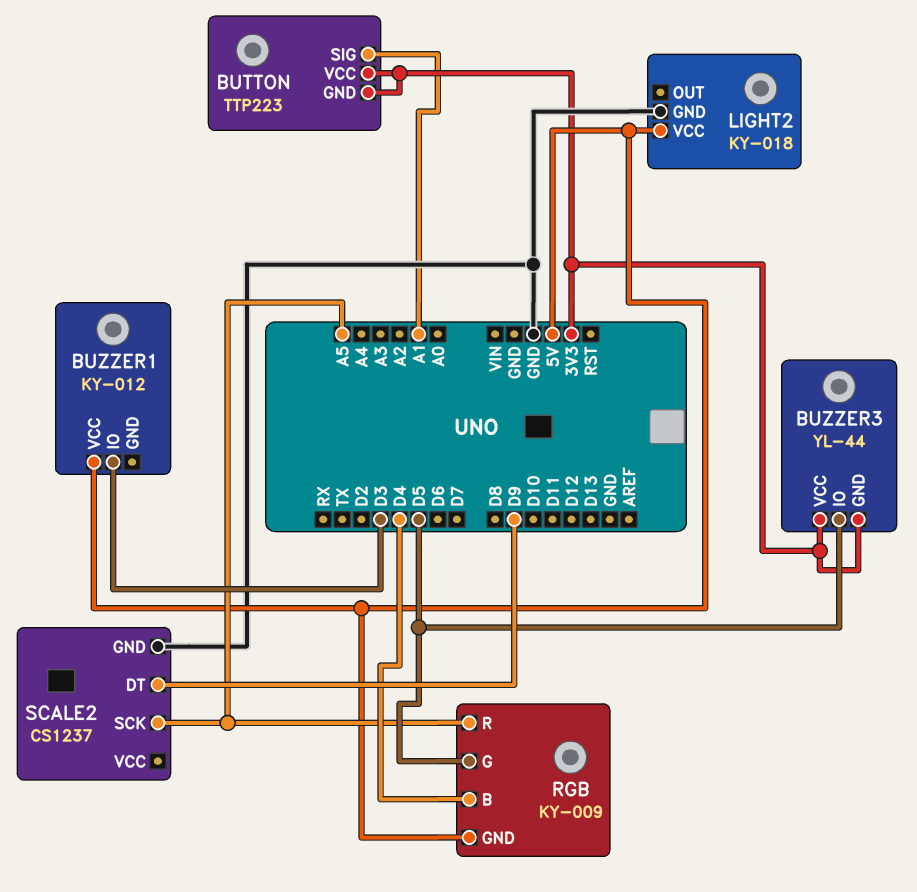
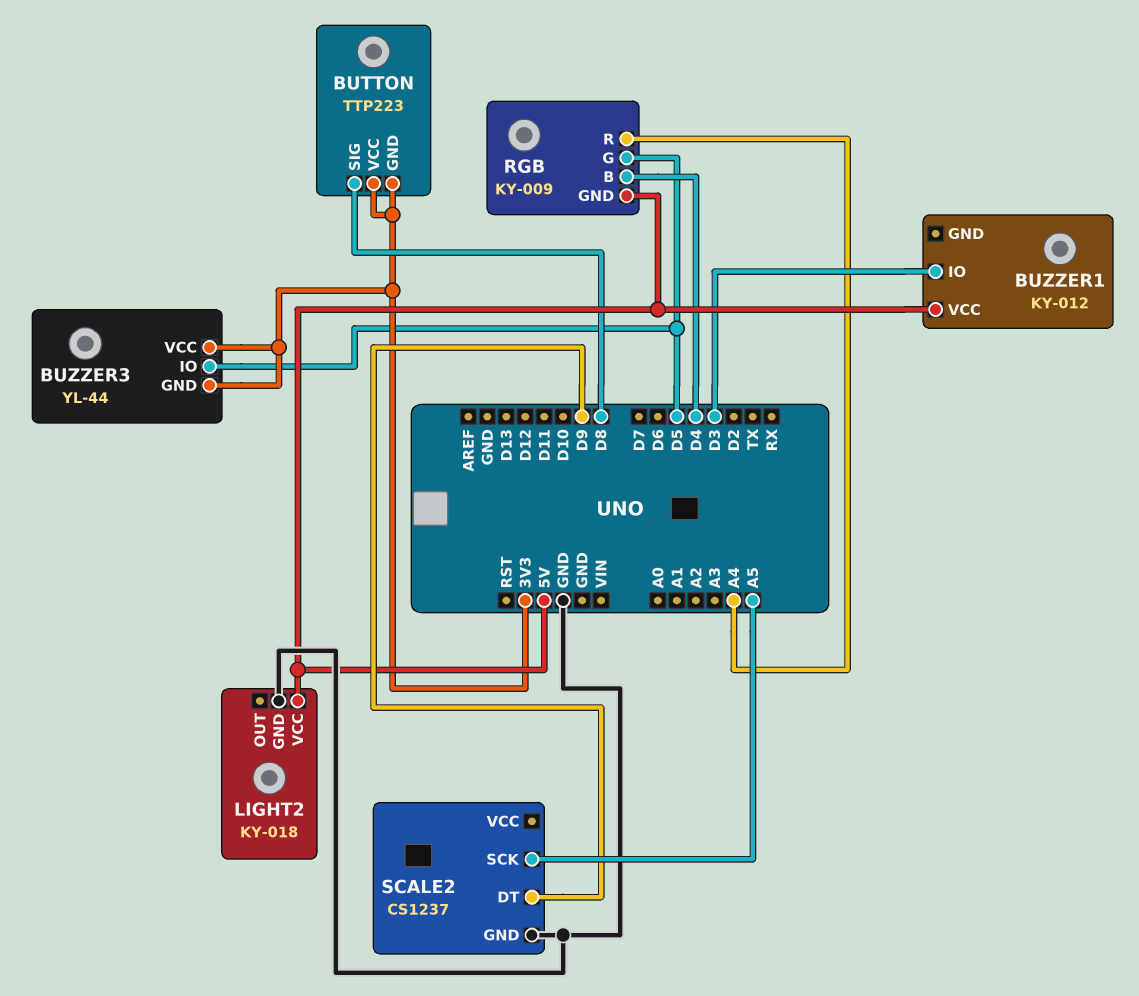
BUTTON pin SIG: A1 -> D8
RGB pin R: A5 -> A4

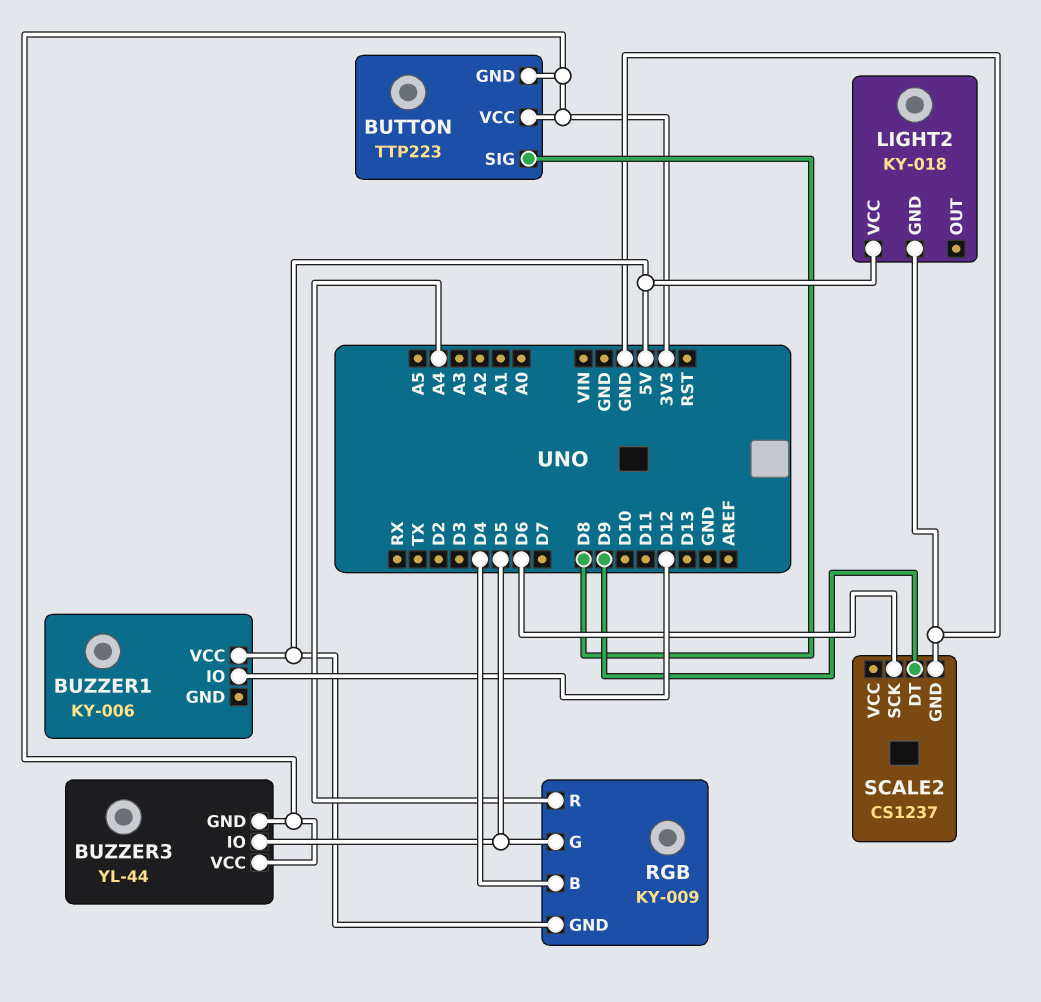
BUZZER1: KY-012 -> KY-006
BUZZER1 pin IO: D3 -> D12
SCALE2 pin SCK: A5 -> D6

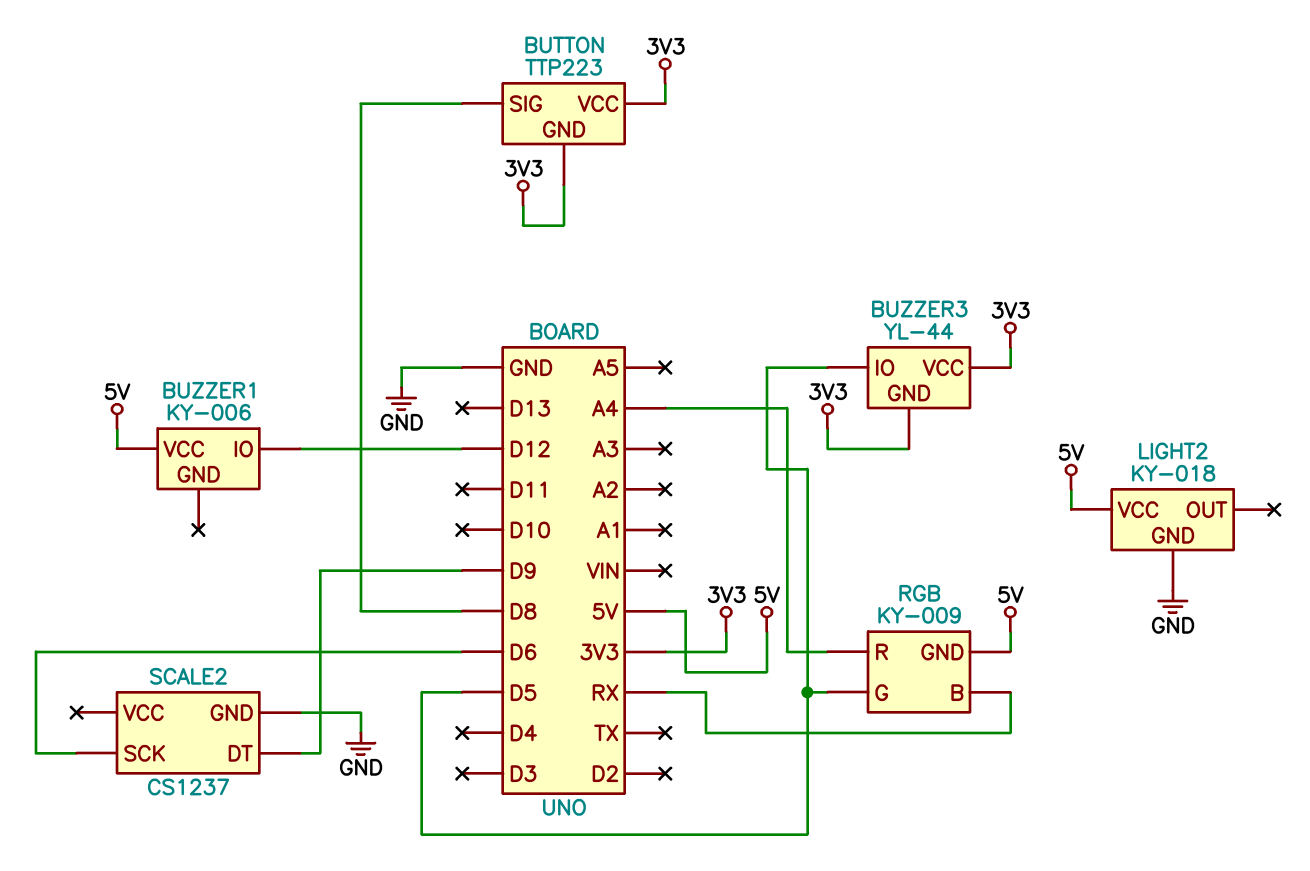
RGB pin B: D4 -> RX

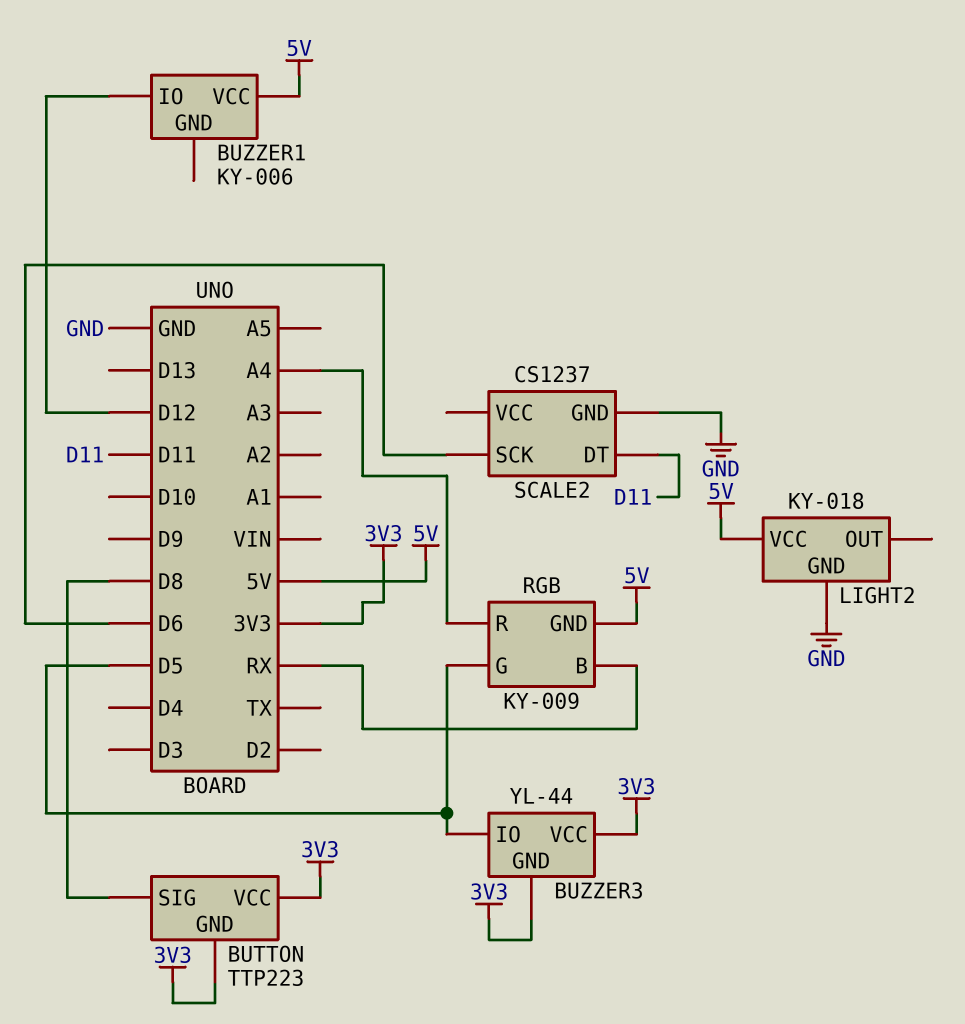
SCALE2 pin DT: D9 -> D11

